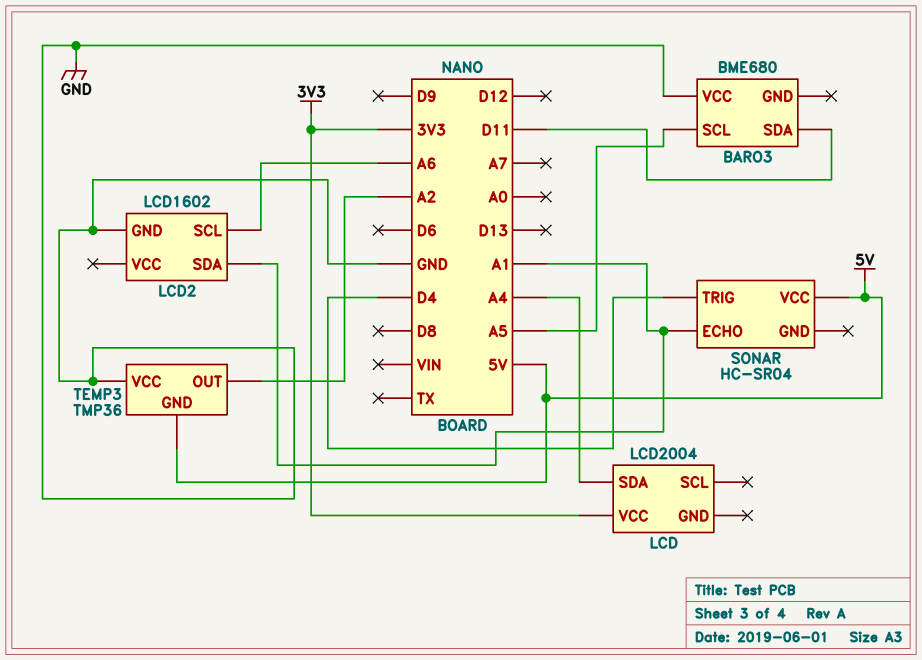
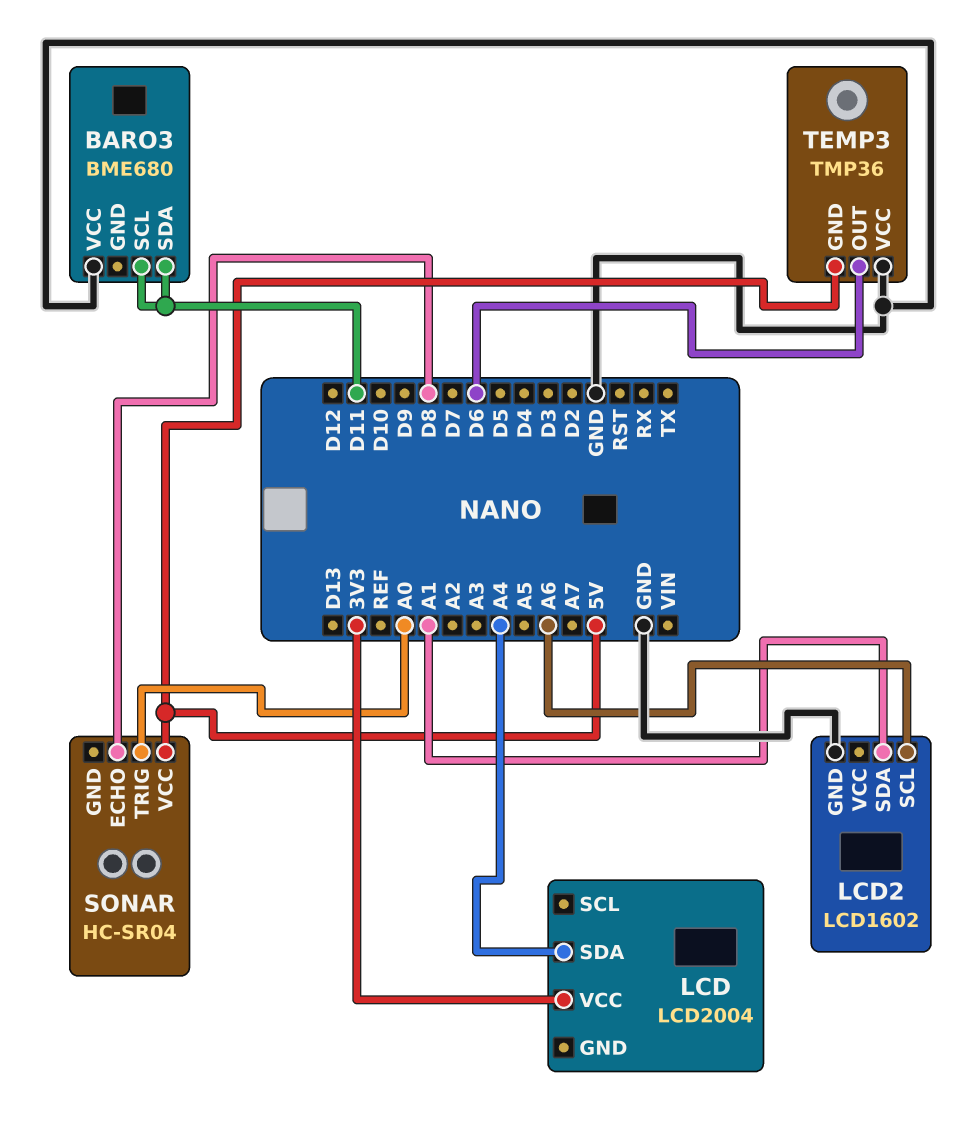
BARO3 pin SCL: A5 -> D11
SONAR pin ECHO: A1 -> D8
SONAR pin TRIG: D4 -> A0
TEMP3 pin OUT: A2 -> D6

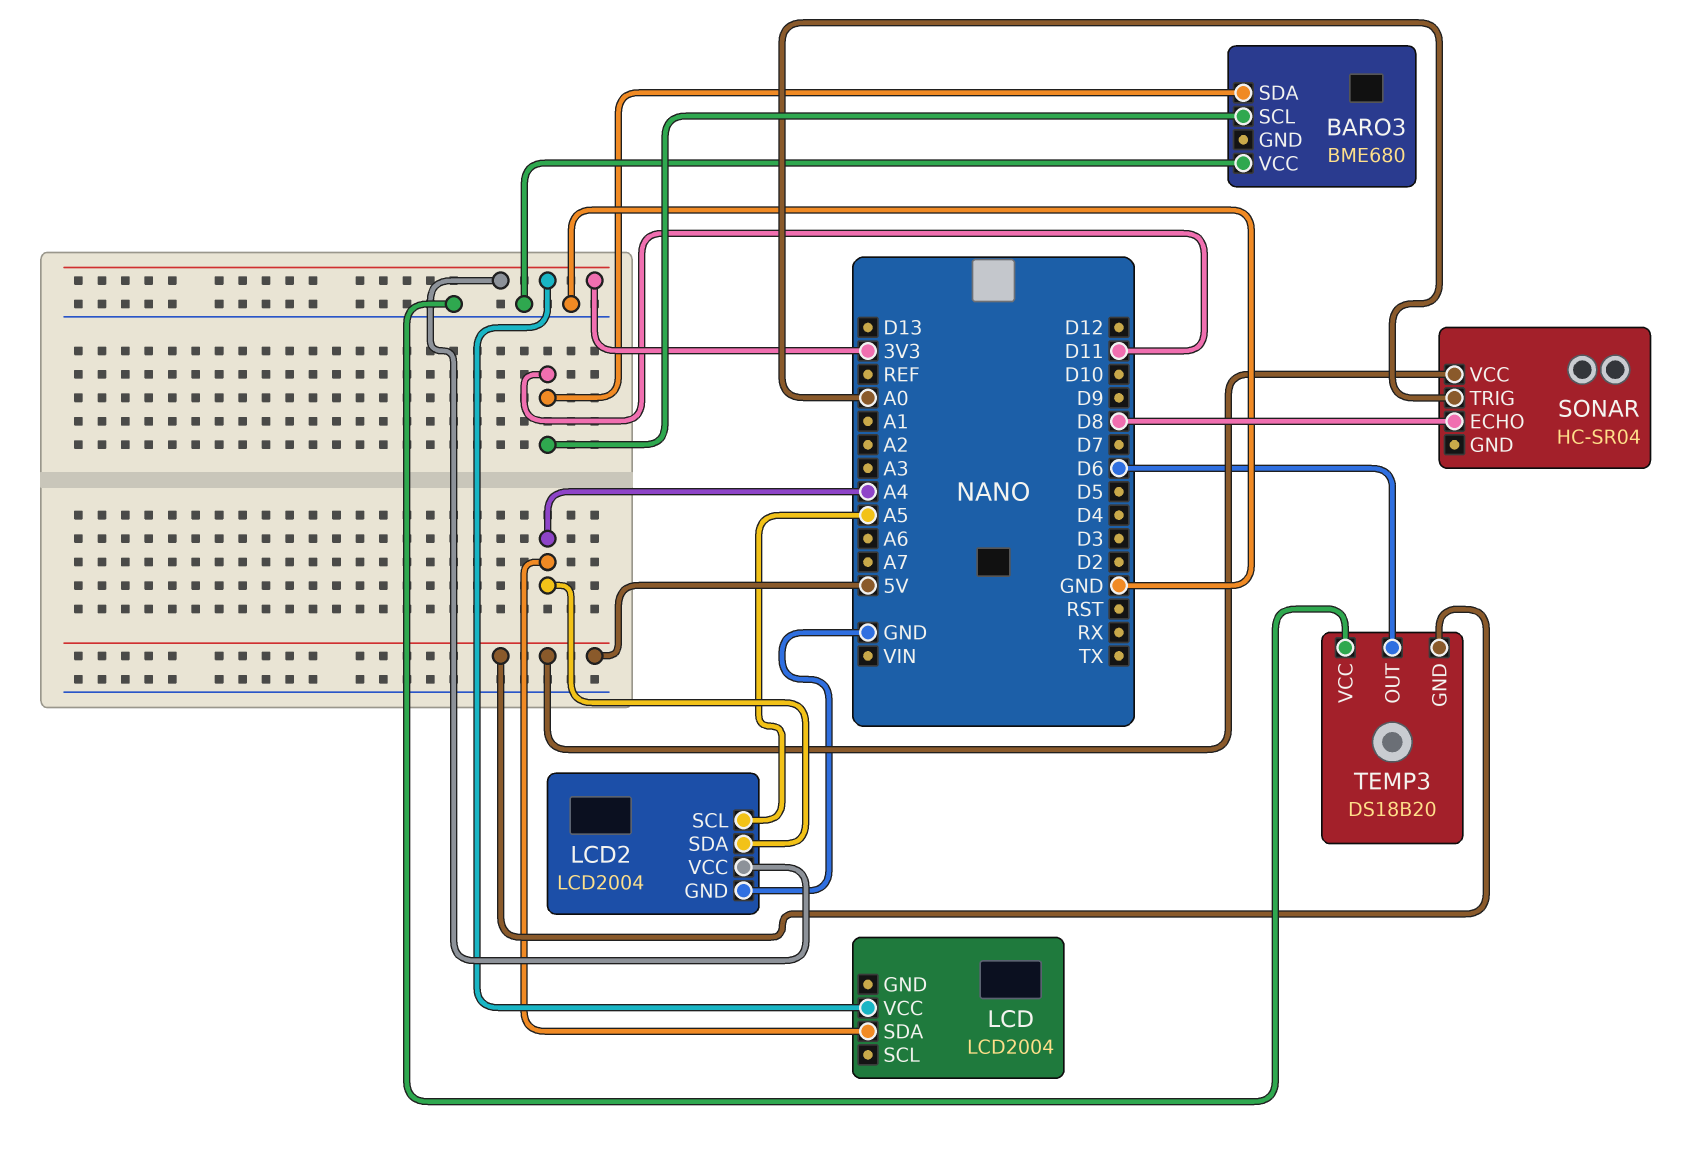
LCD2: LCD1602 -> LCD2004
LCD2 pin SCL: A6 -> A5
LCD2 pin SDA: A1 -> A4
LCD2 pin VCC: none -> 3V3
TEMP3: TMP36 -> DS18B20

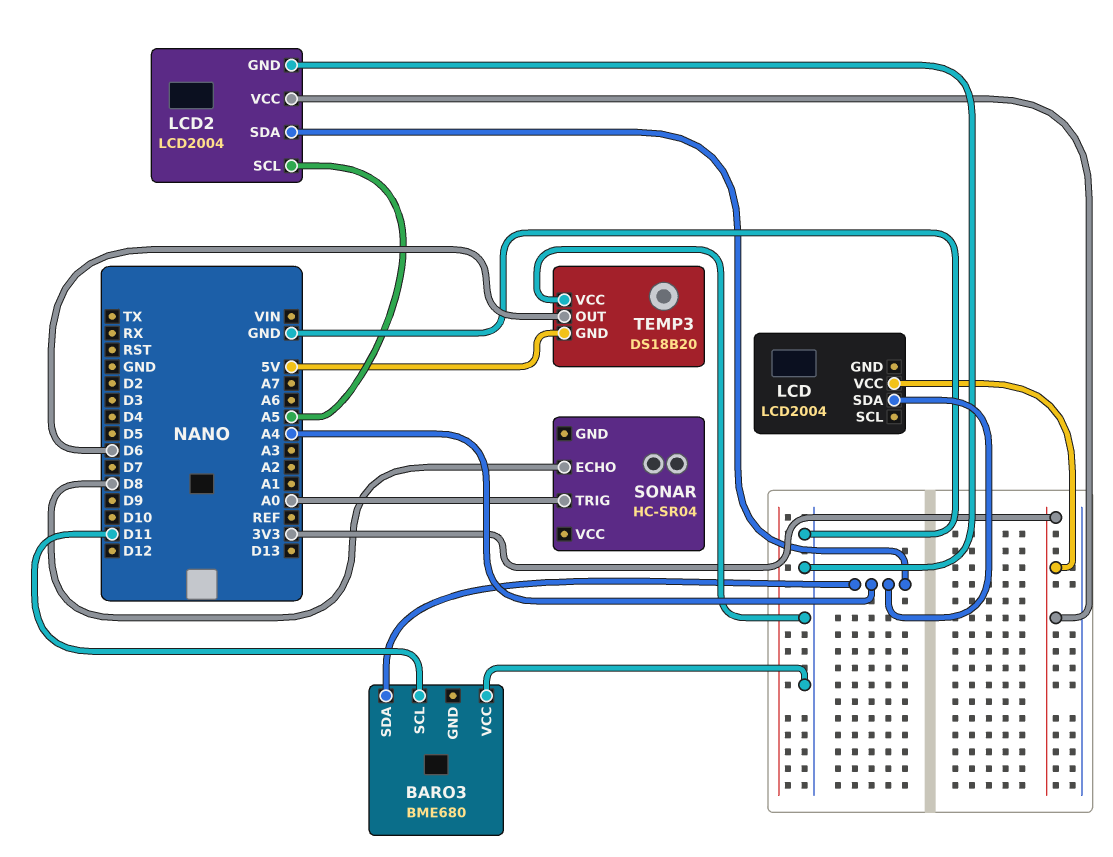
BARO3 pin SDA: D11 -> A4
SONAR pin VCC: 5V -> none

